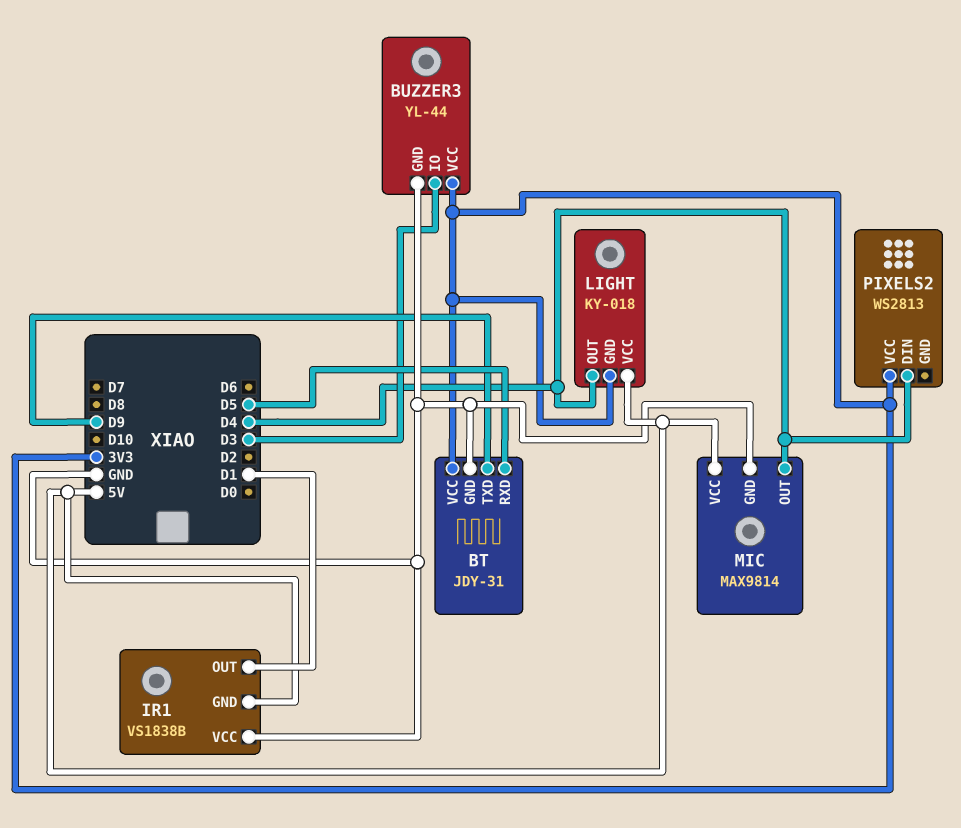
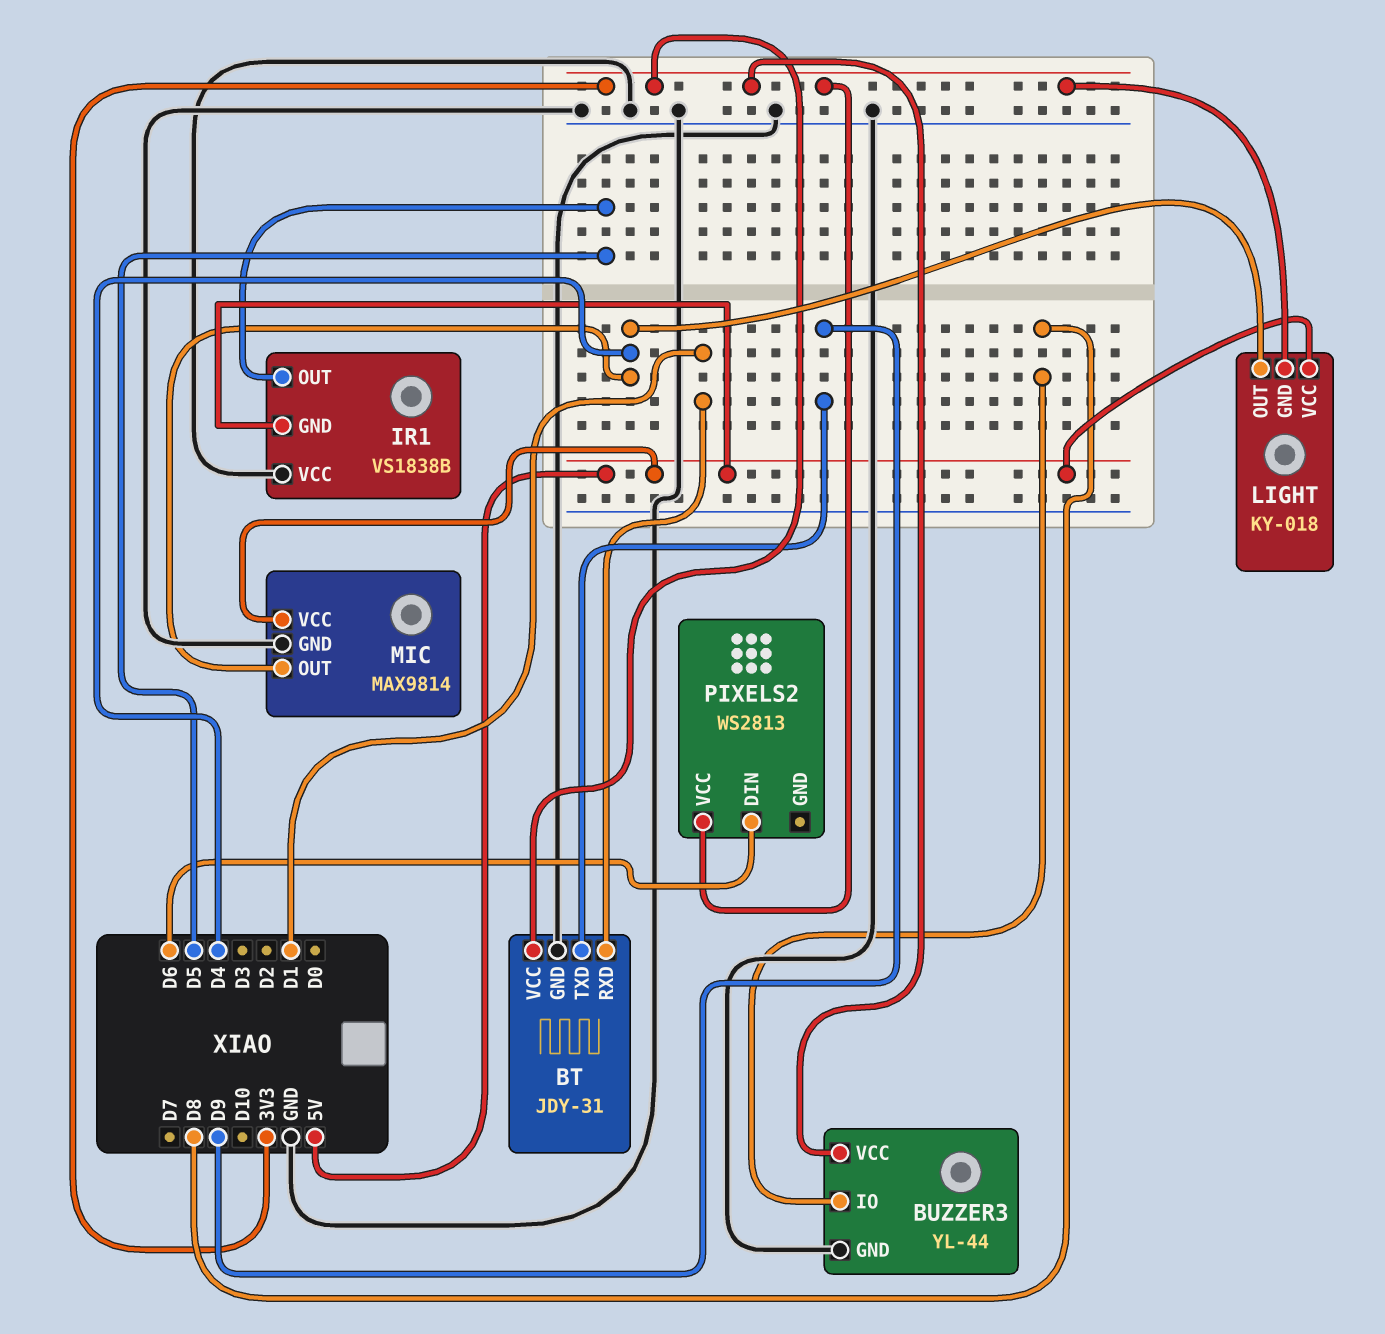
BT pin RXD: D5 -> D1
BUZZER3 pin IO: D3 -> D8
IR1 pin OUT: D1 -> D5
PIXELS2 pin DIN: D4 -> D6

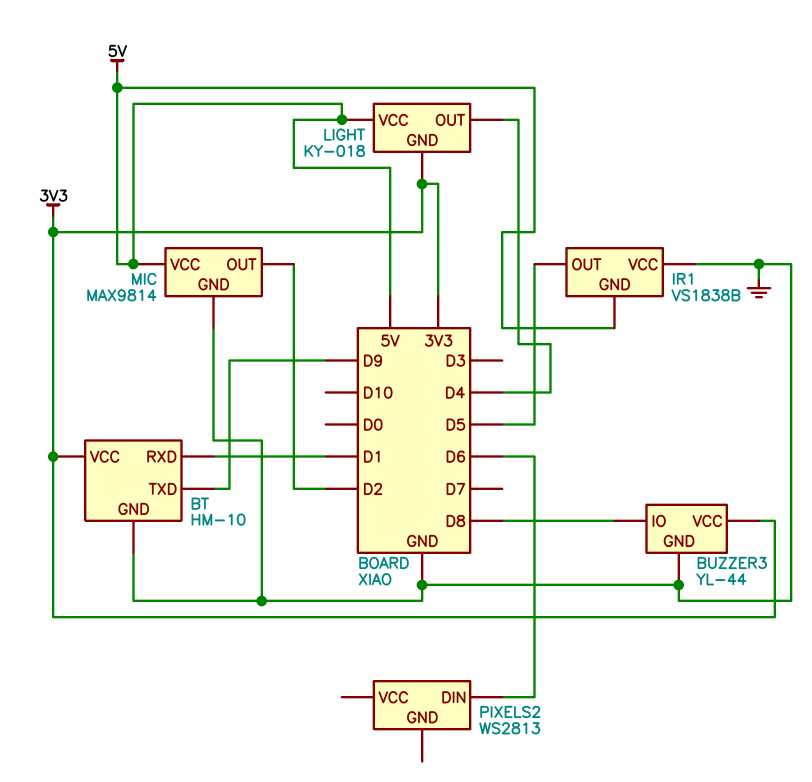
BT: JDY-31 -> HM-10
MIC pin OUT: D4 -> D2
PIXELS2 pin VCC: 3V3 -> none

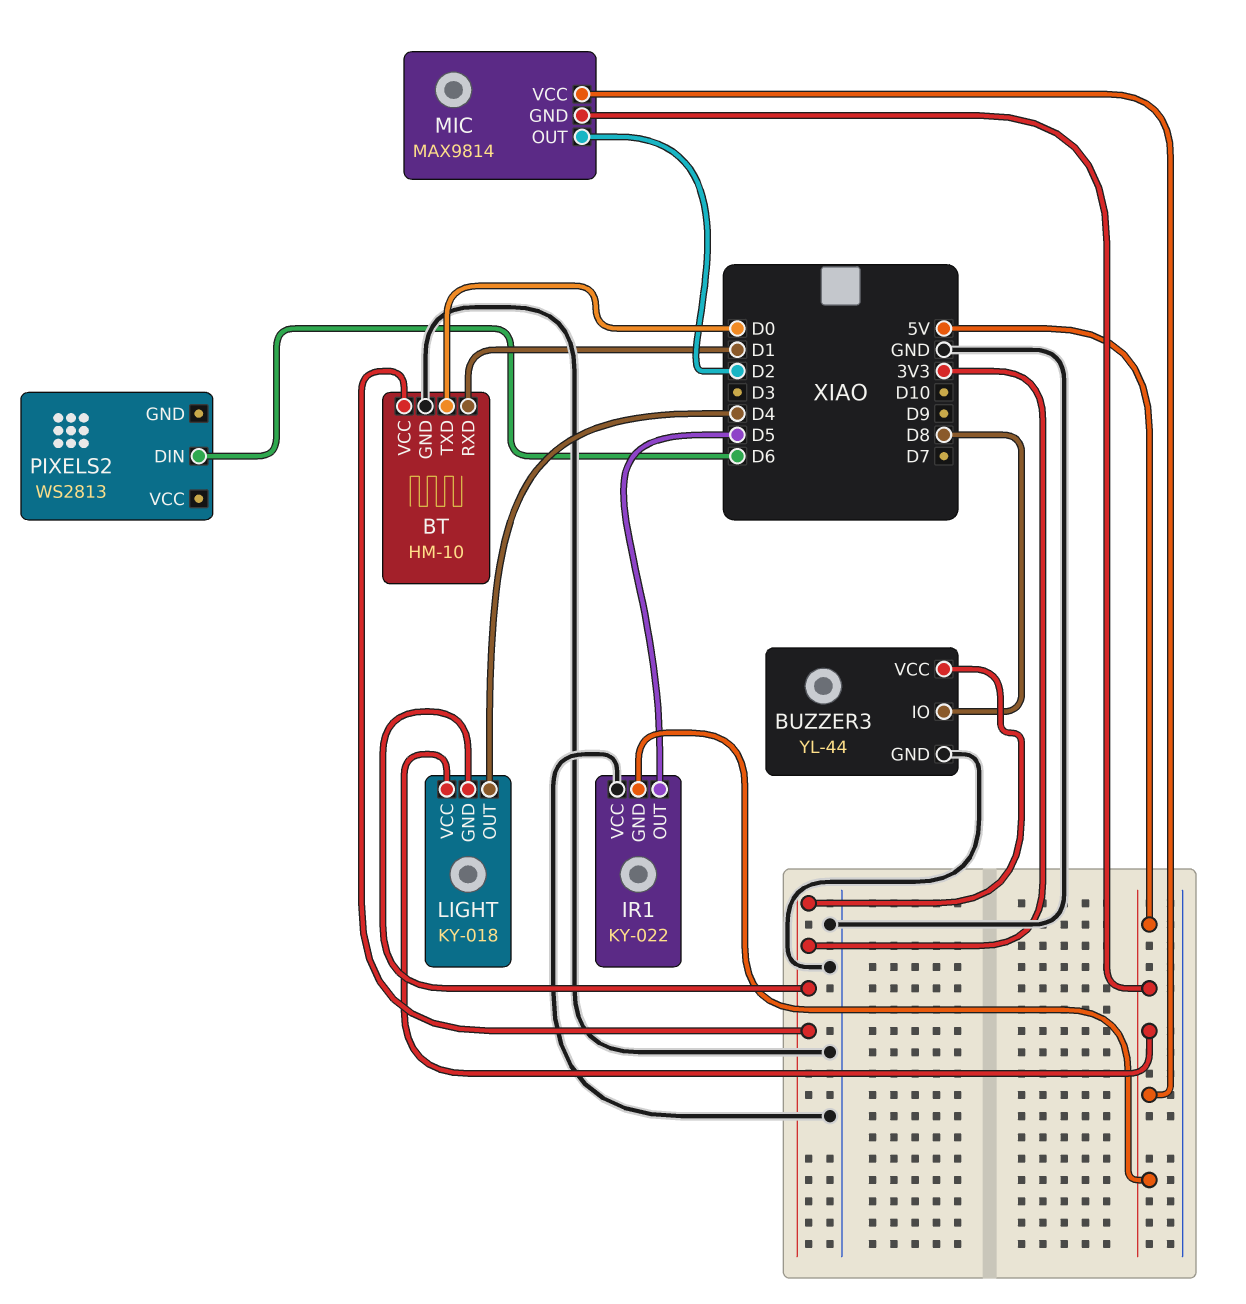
BT pin TXD: D9 -> D0
IR1: VS1838B -> KY-022
MIC pin GND: GND -> 5V

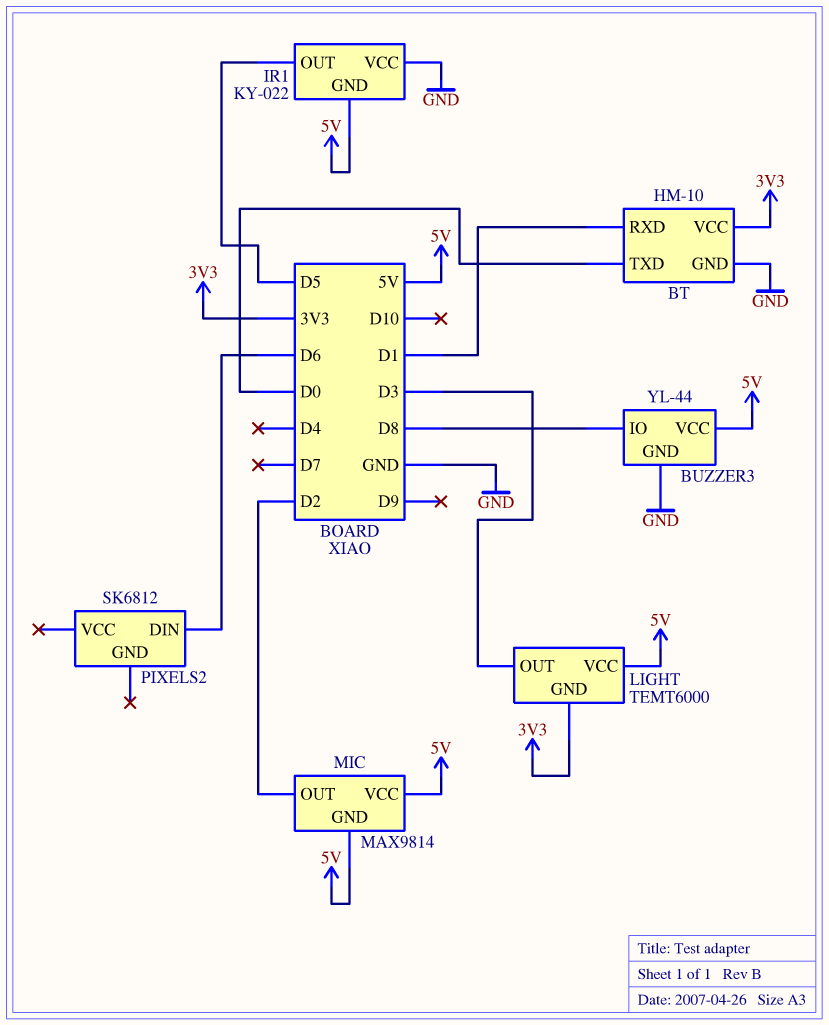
BUZZER3 pin VCC: 3V3 -> 5V
LIGHT: KY-018 -> TEMT6000
LIGHT pin OUT: D4 -> D3
PIXELS2: WS2813 -> SK6812

